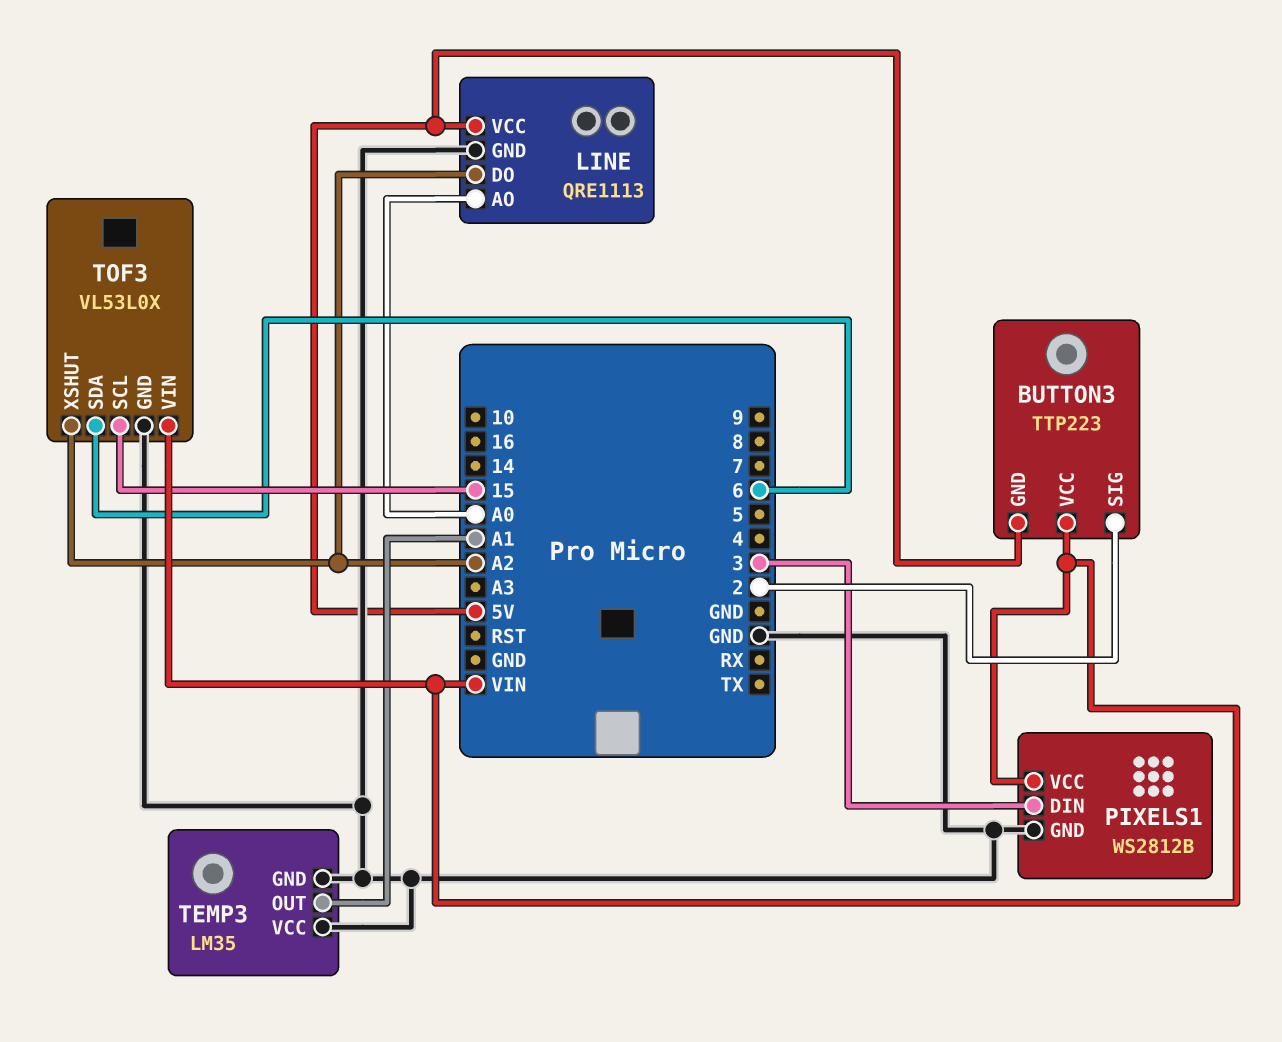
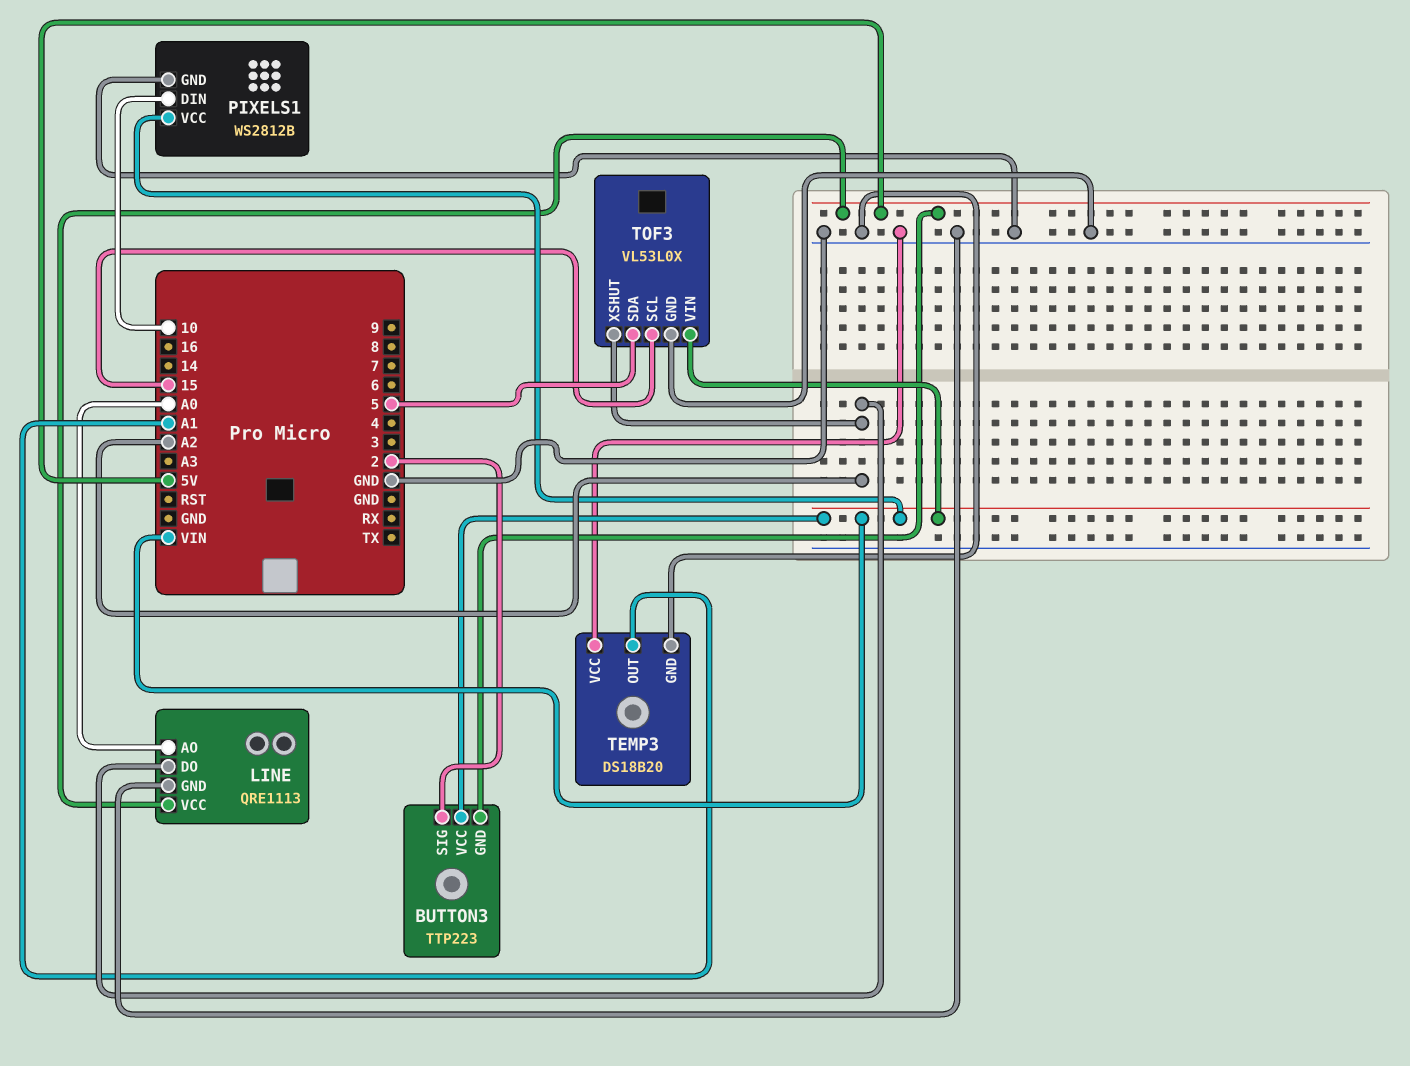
PIXELS1 pin DIN: 3 -> 10
TEMP3: LM35 -> DS18B20
TOF3 pin SDA: 6 -> 5

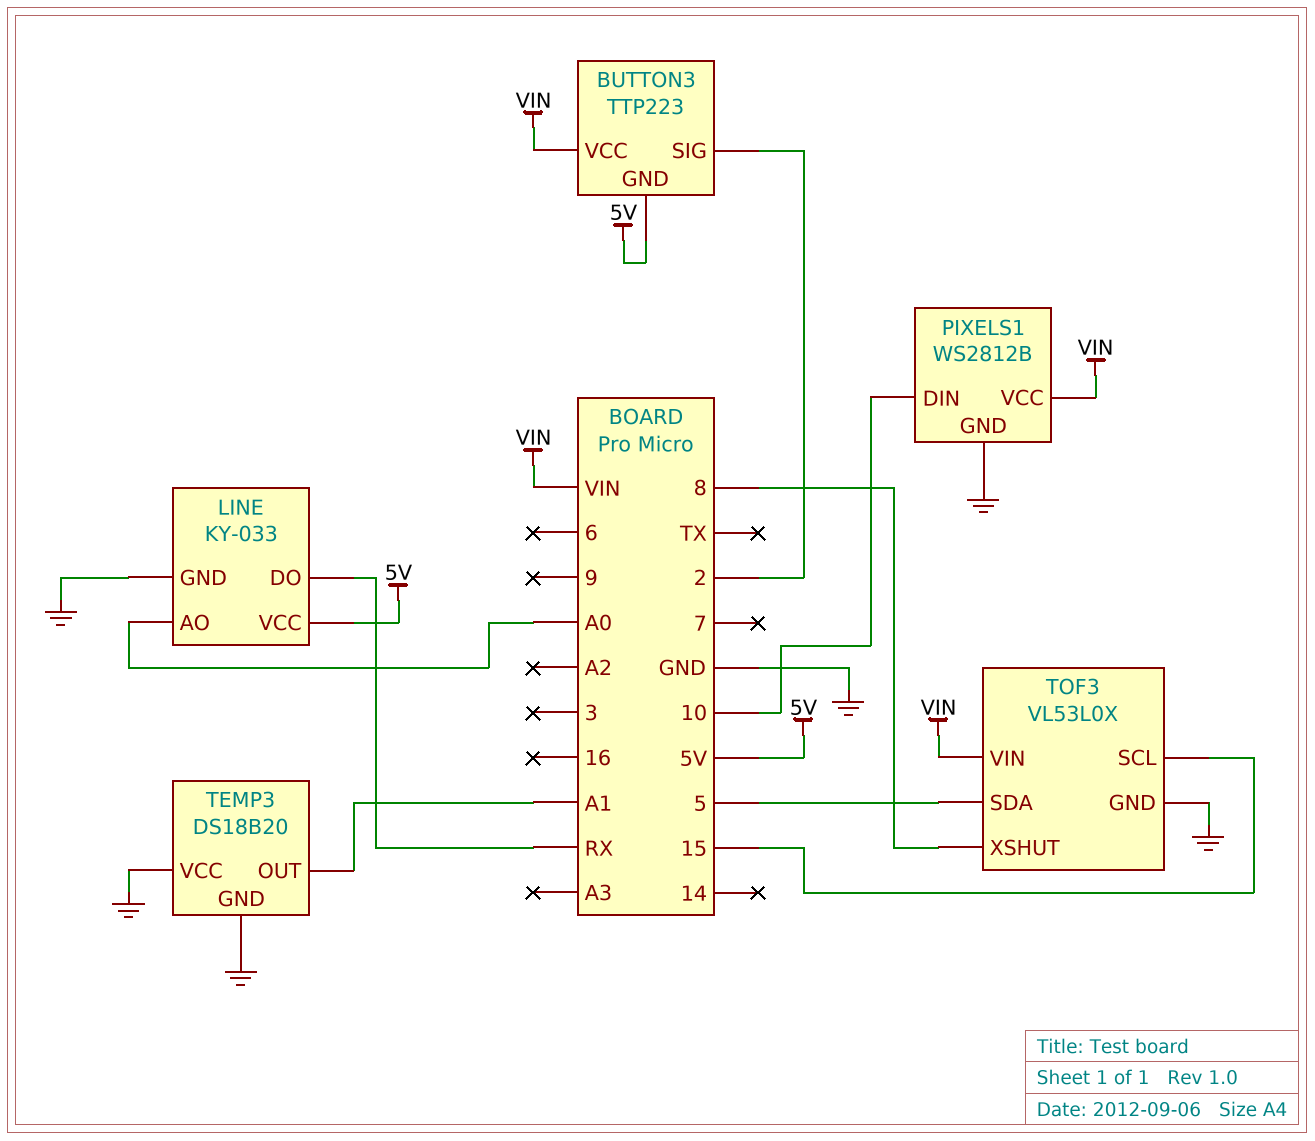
LINE: QRE1113 -> KY-033
LINE pin DO: A2 -> RX
TOF3 pin XSHUT: A2 -> 8

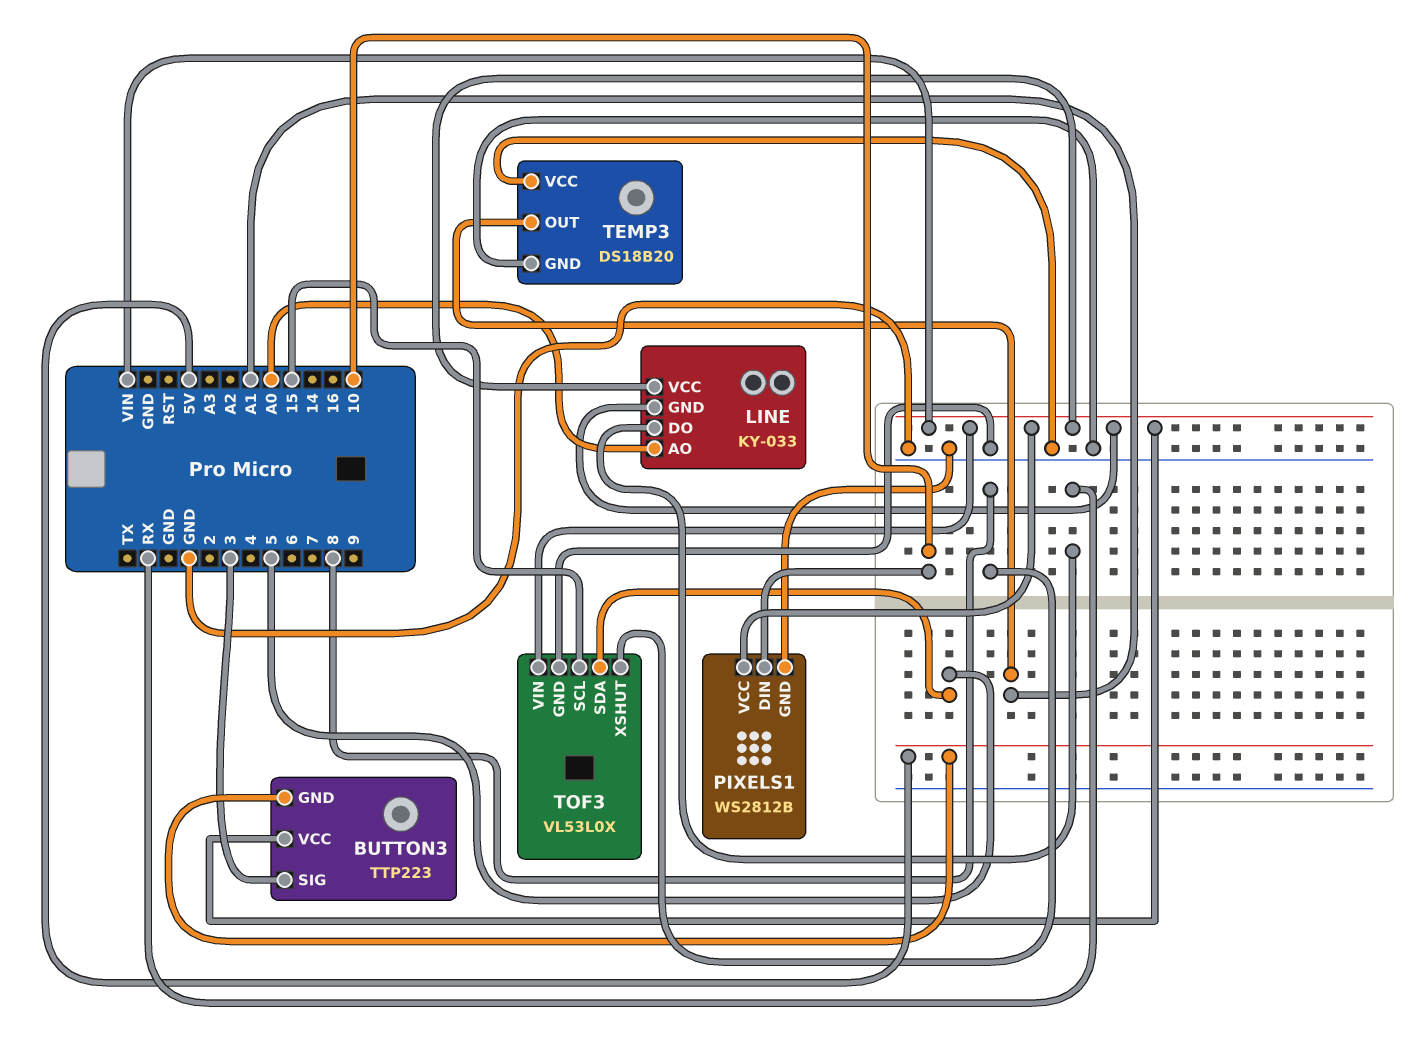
BUTTON3 pin SIG: 2 -> 3
LINE pin GND: GND -> VIN
LINE pin VCC: 5V -> VIN

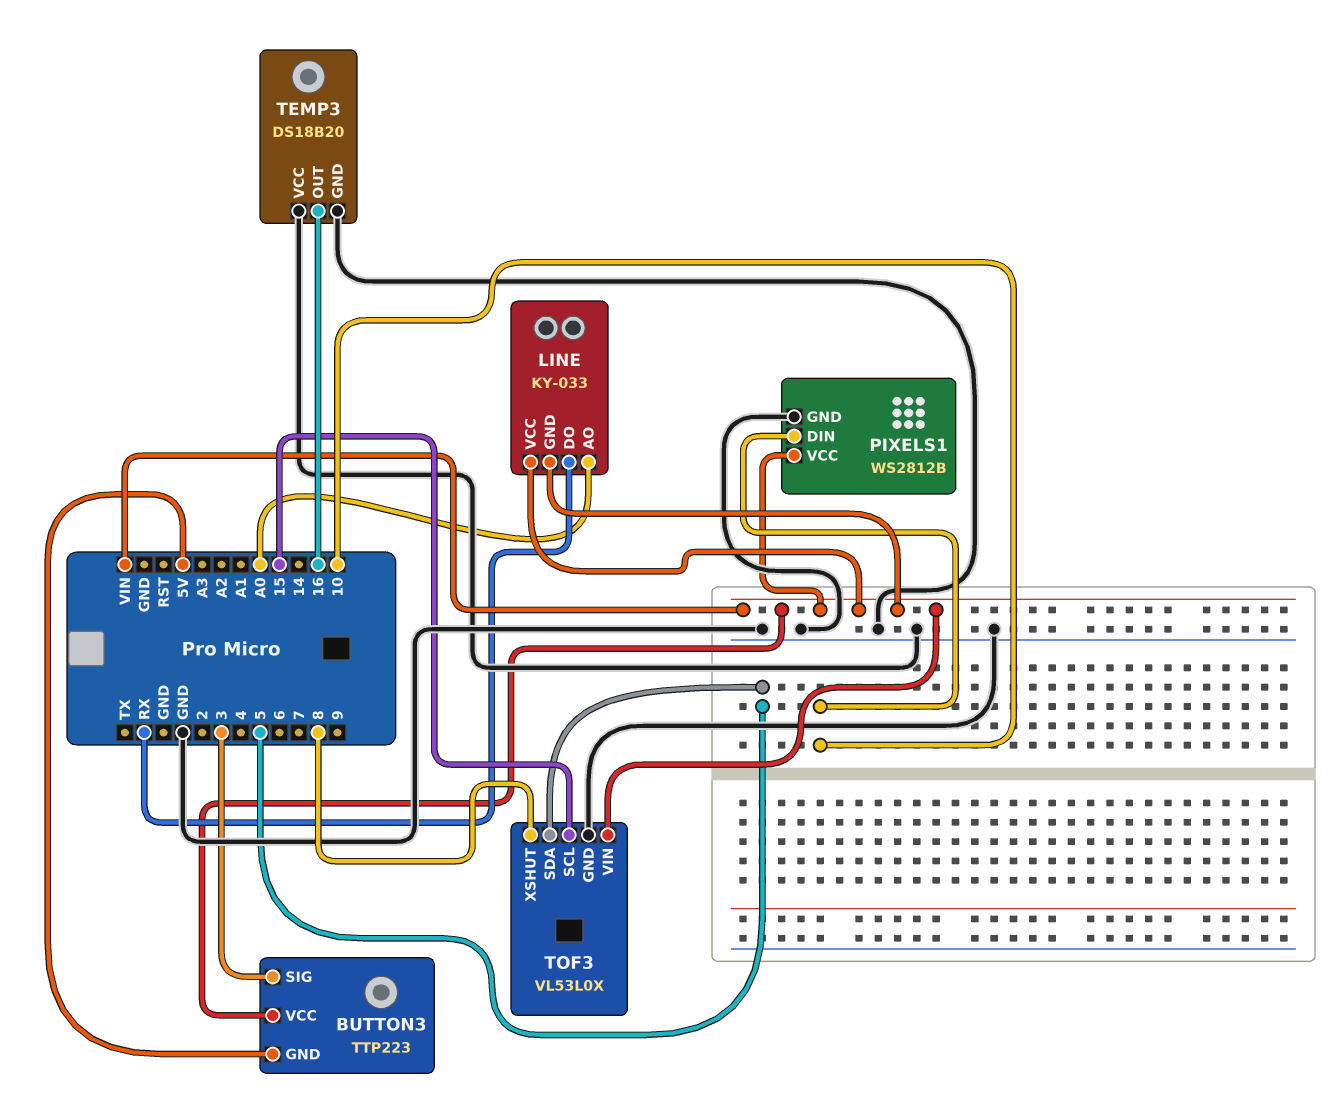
TEMP3 pin OUT: A1 -> 16

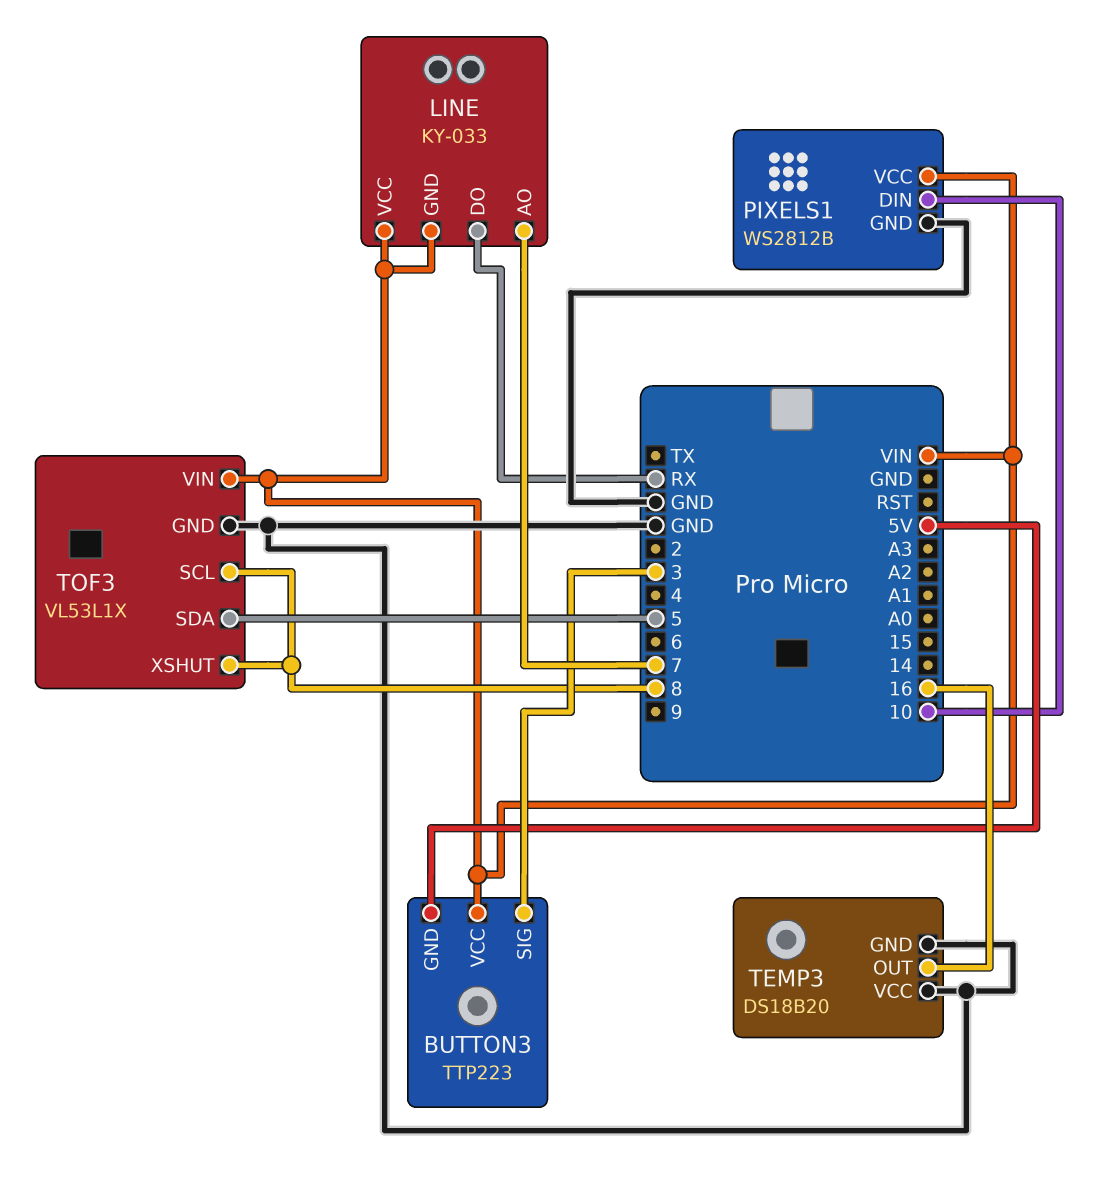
LINE pin AO: A0 -> 7
TOF3: VL53L0X -> VL53L1X
TOF3 pin SCL: 15 -> 8

